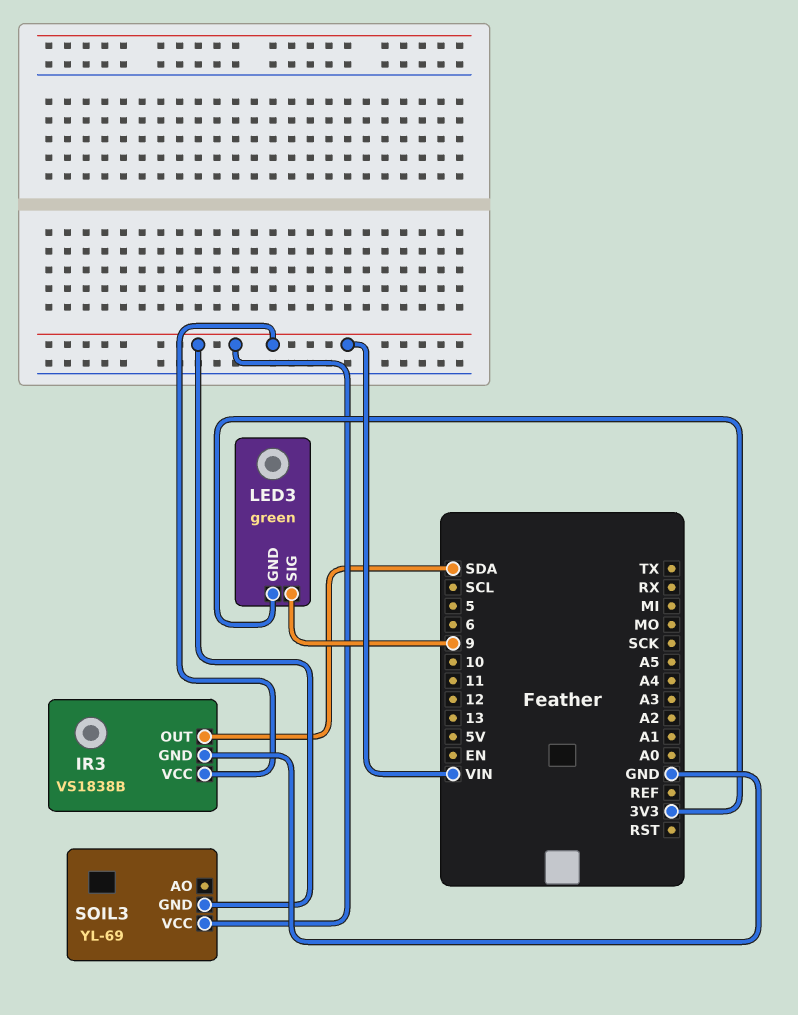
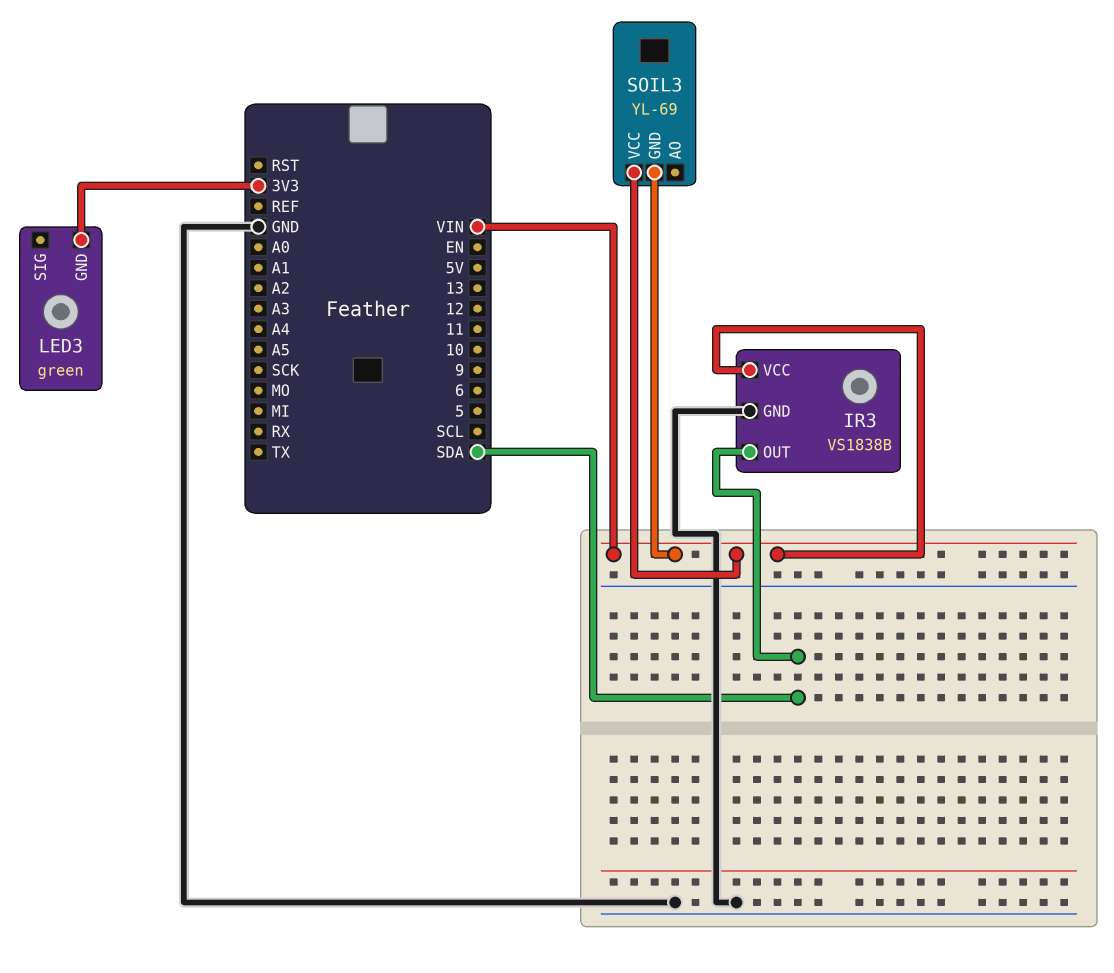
LED3 pin SIG: 9 -> none

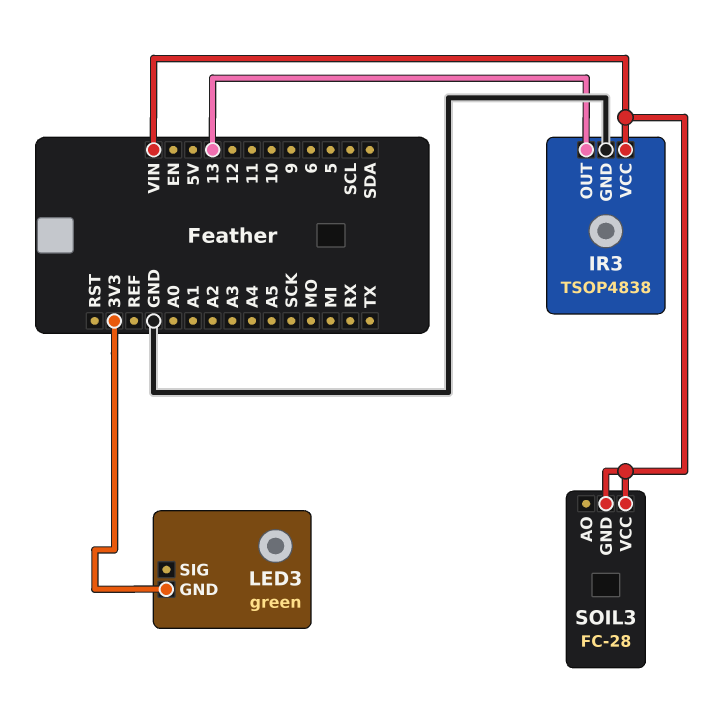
IR3: VS1838B -> TSOP4838
IR3 pin OUT: SDA -> 13
SOIL3: YL-69 -> FC-28

